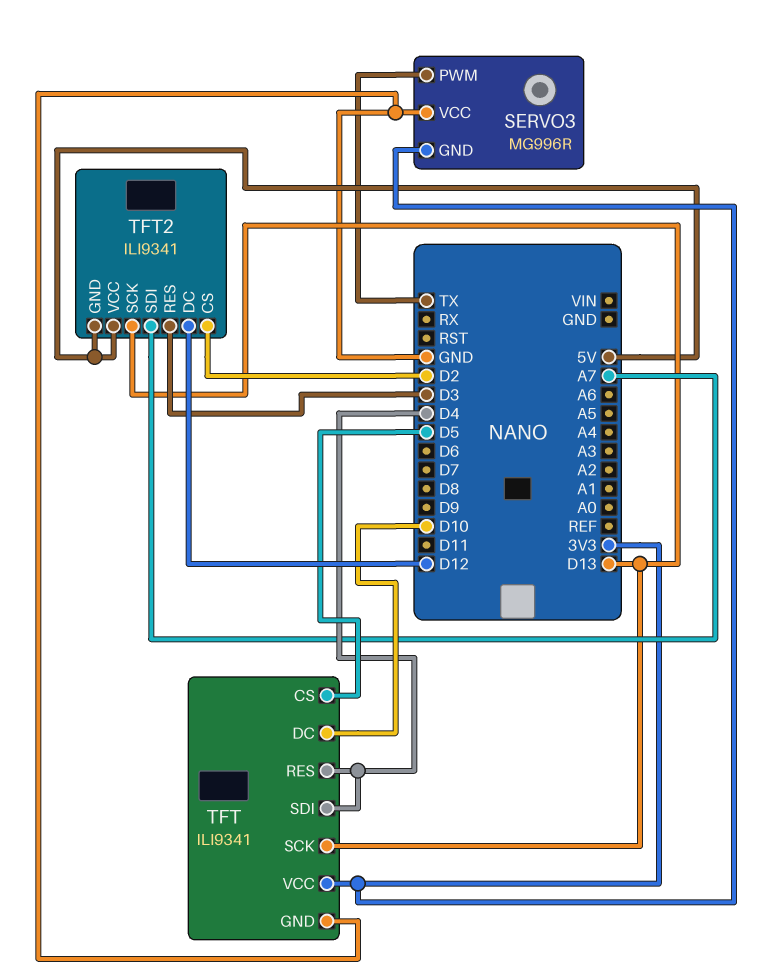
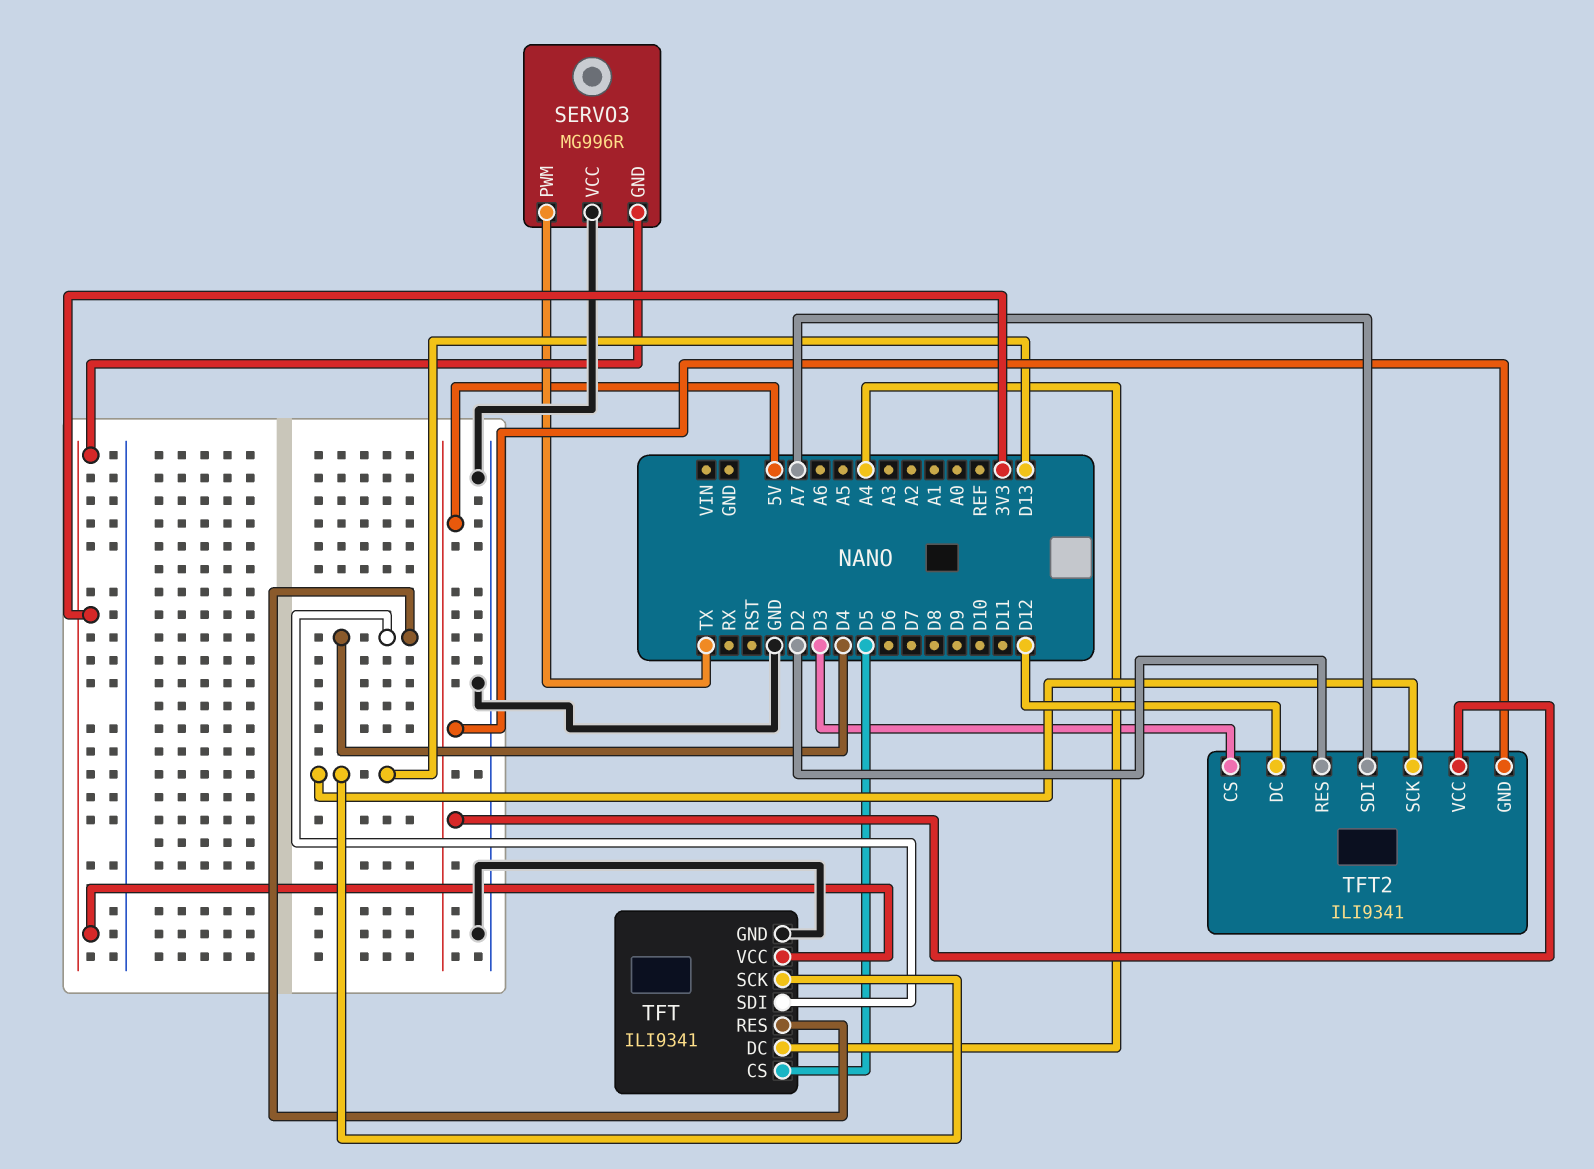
TFT pin DC: D10 -> A4
TFT2 pin CS: D2 -> D3
TFT2 pin RES: D3 -> D2

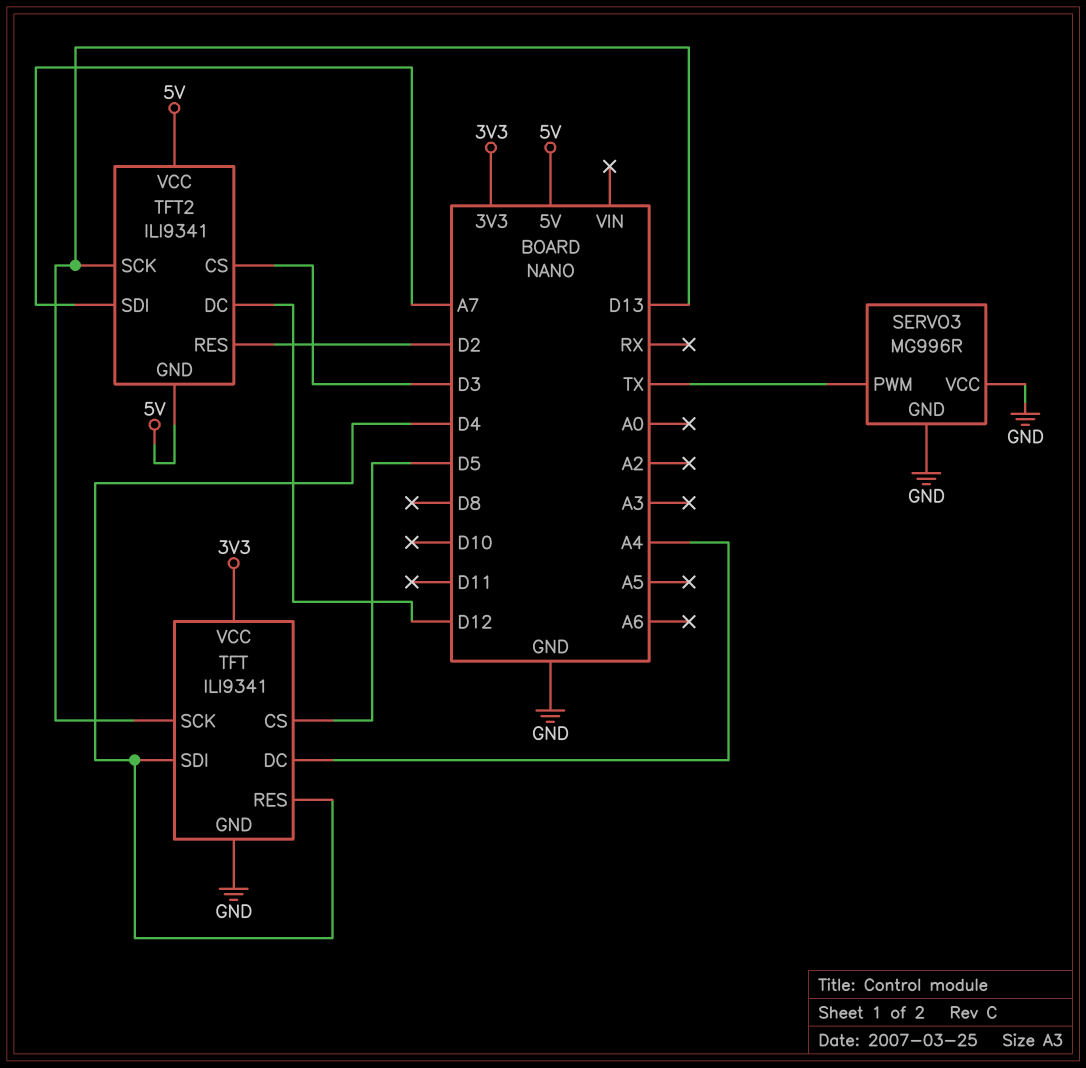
SERVO3 pin GND: 3V3 -> GND

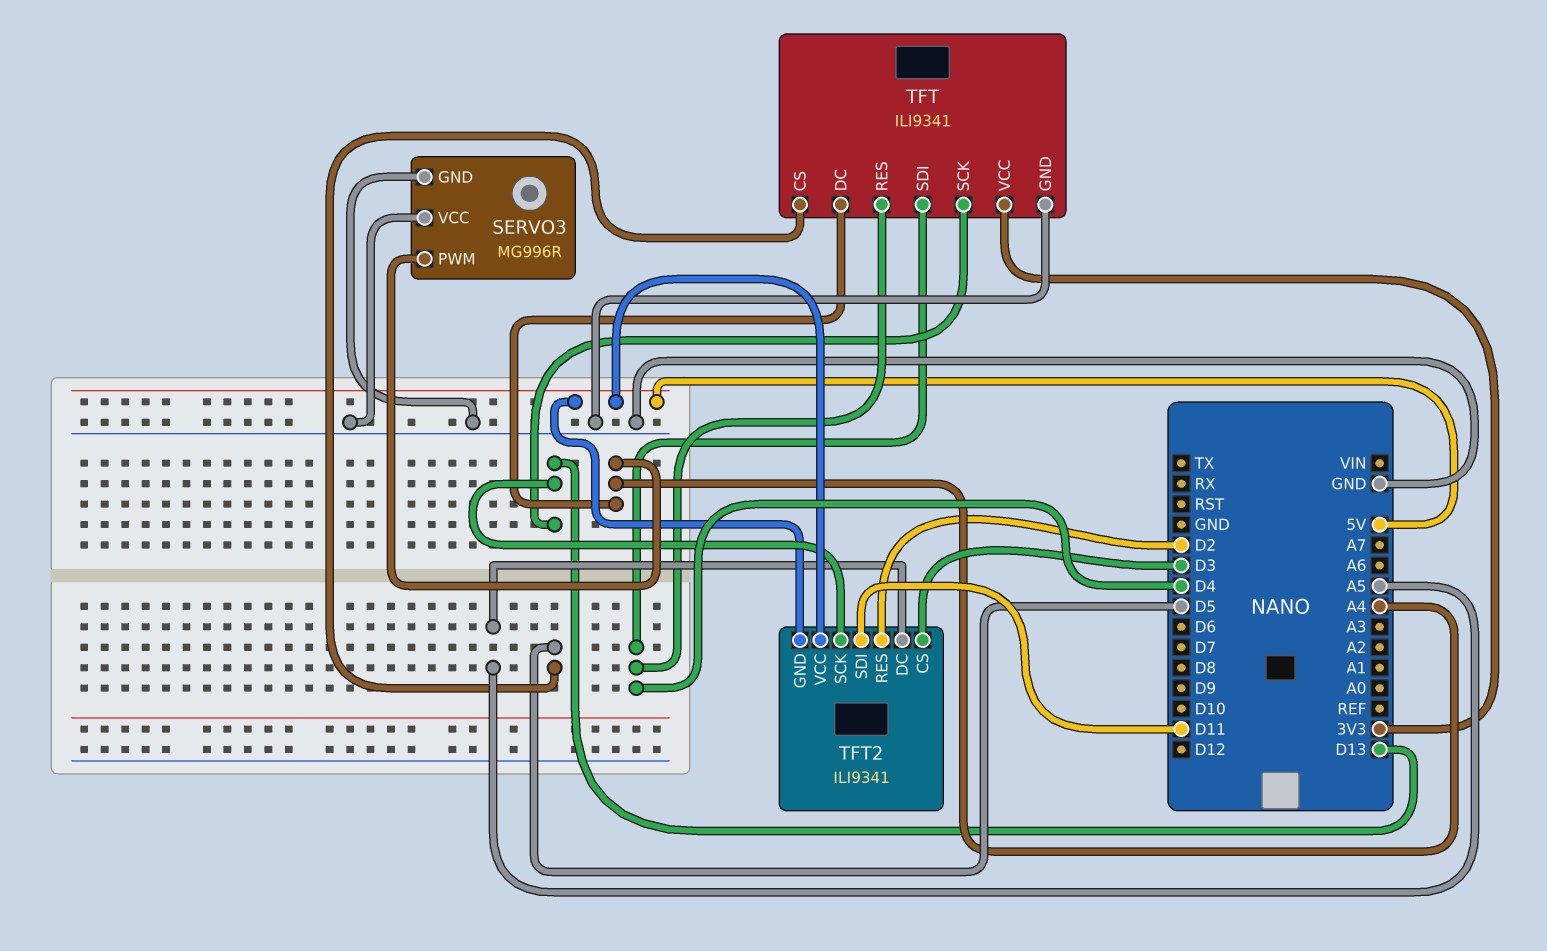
SERVO3 pin PWM: TX -> A4
TFT2 pin DC: D12 -> A5
TFT2 pin SDI: A7 -> D11

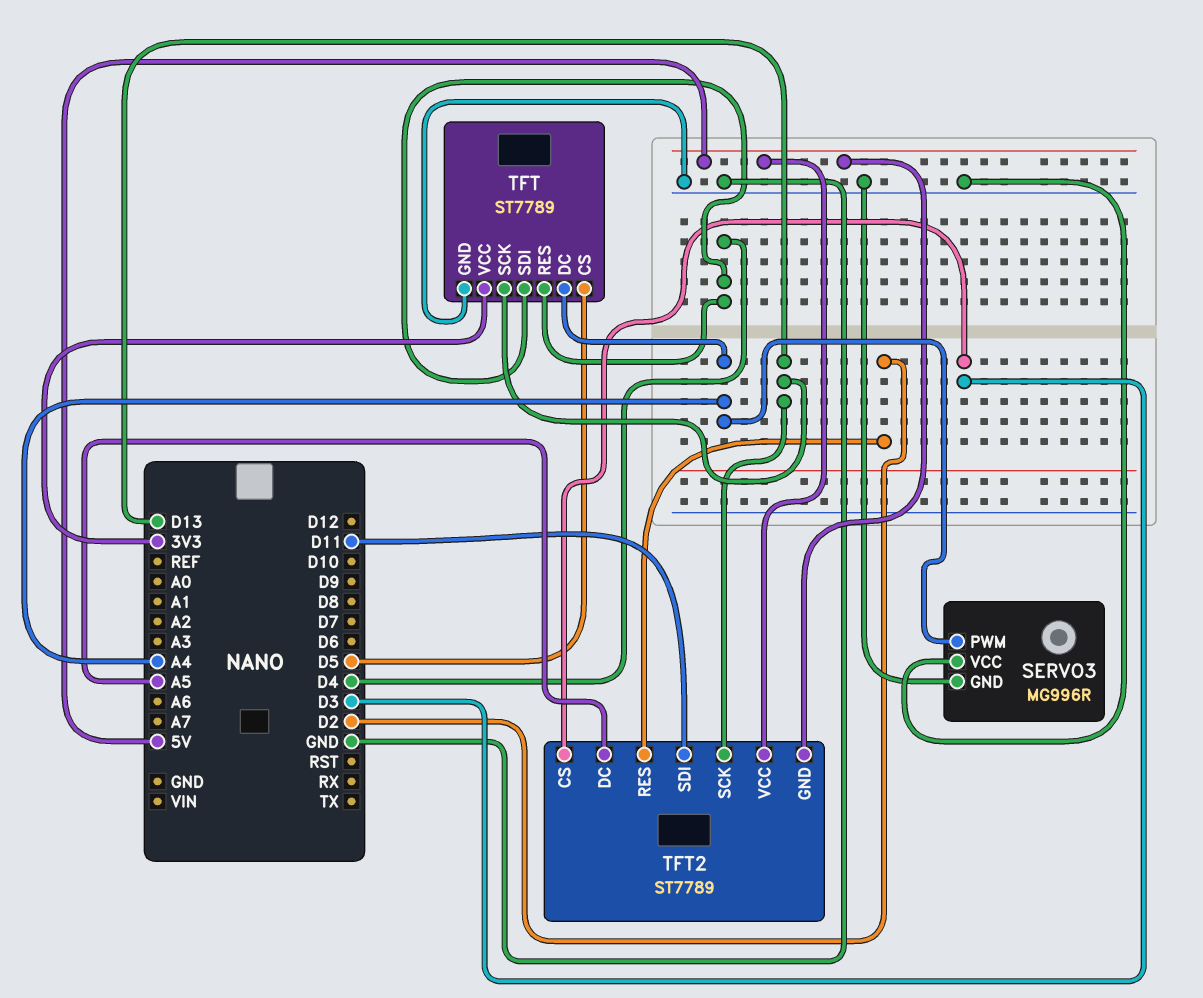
TFT: ILI9341 -> ST7789
TFT2: ILI9341 -> ST7789

